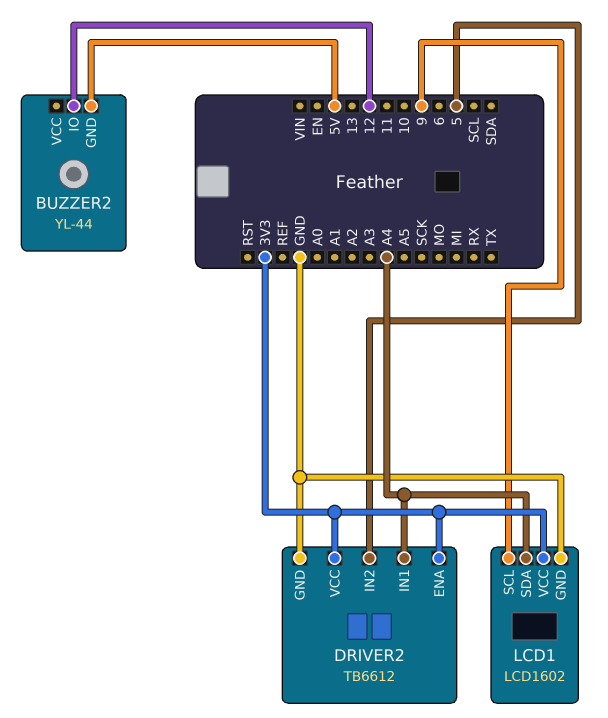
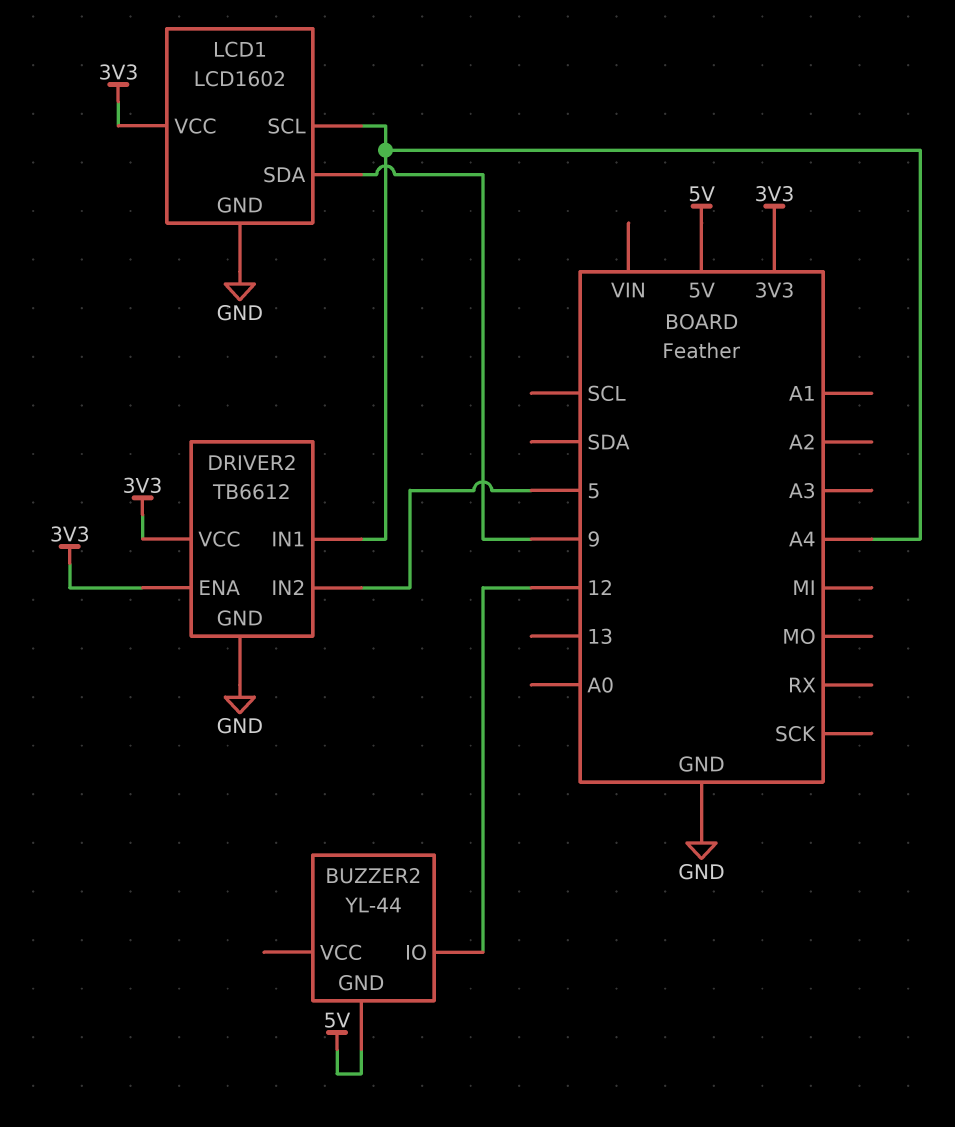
LCD1 pin SCL: 9 -> A4
LCD1 pin SDA: A4 -> 9

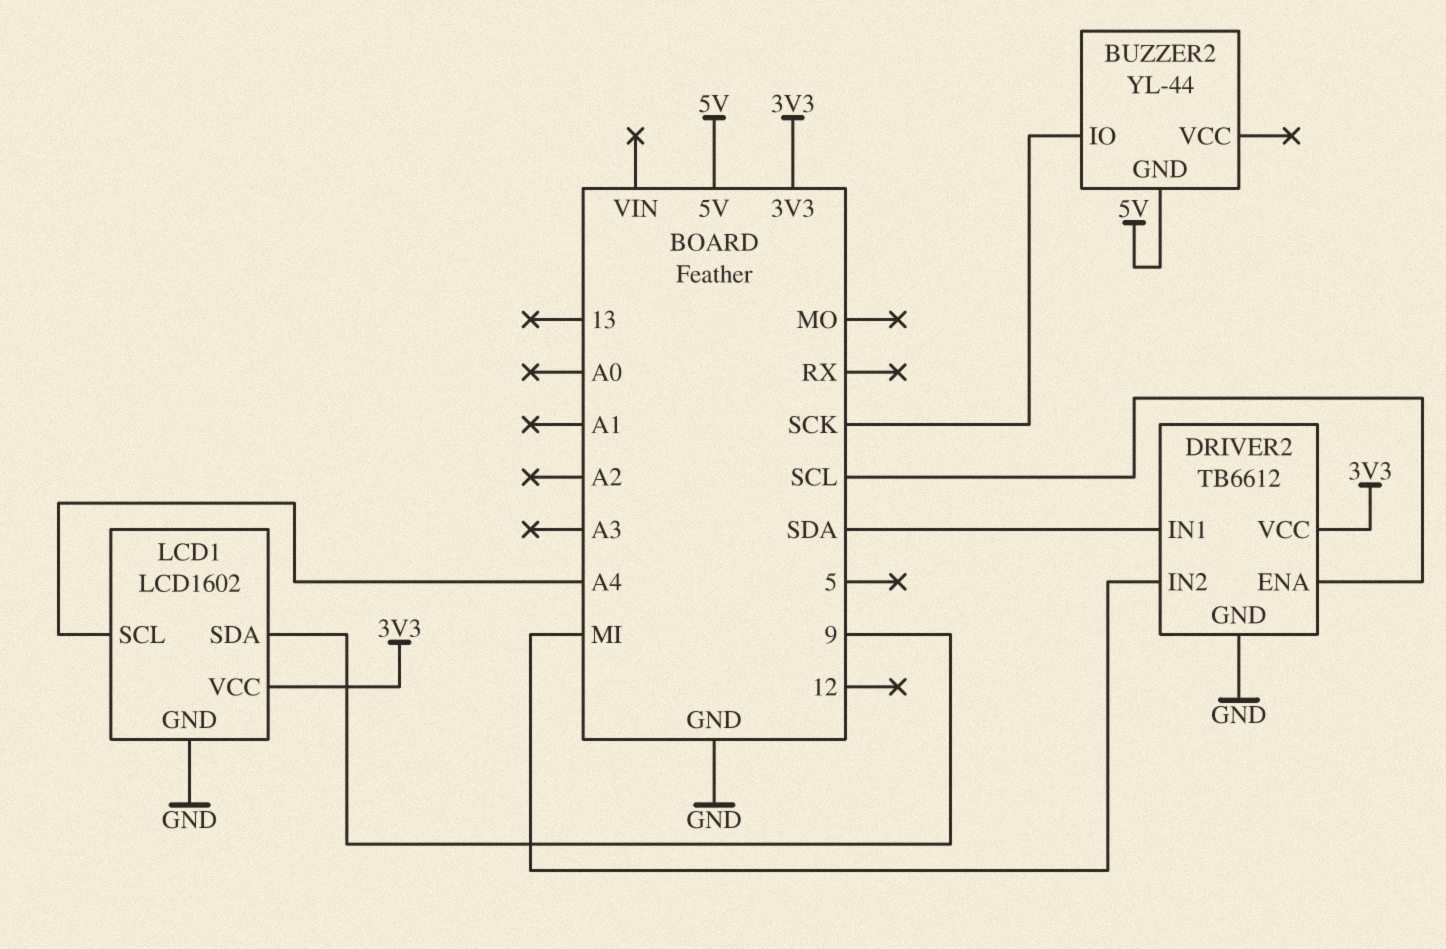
BUZZER2 pin IO: 12 -> SCK
DRIVER2 pin ENA: 3V3 -> SCL
DRIVER2 pin IN1: A4 -> SDA
DRIVER2 pin IN2: 5 -> MI

